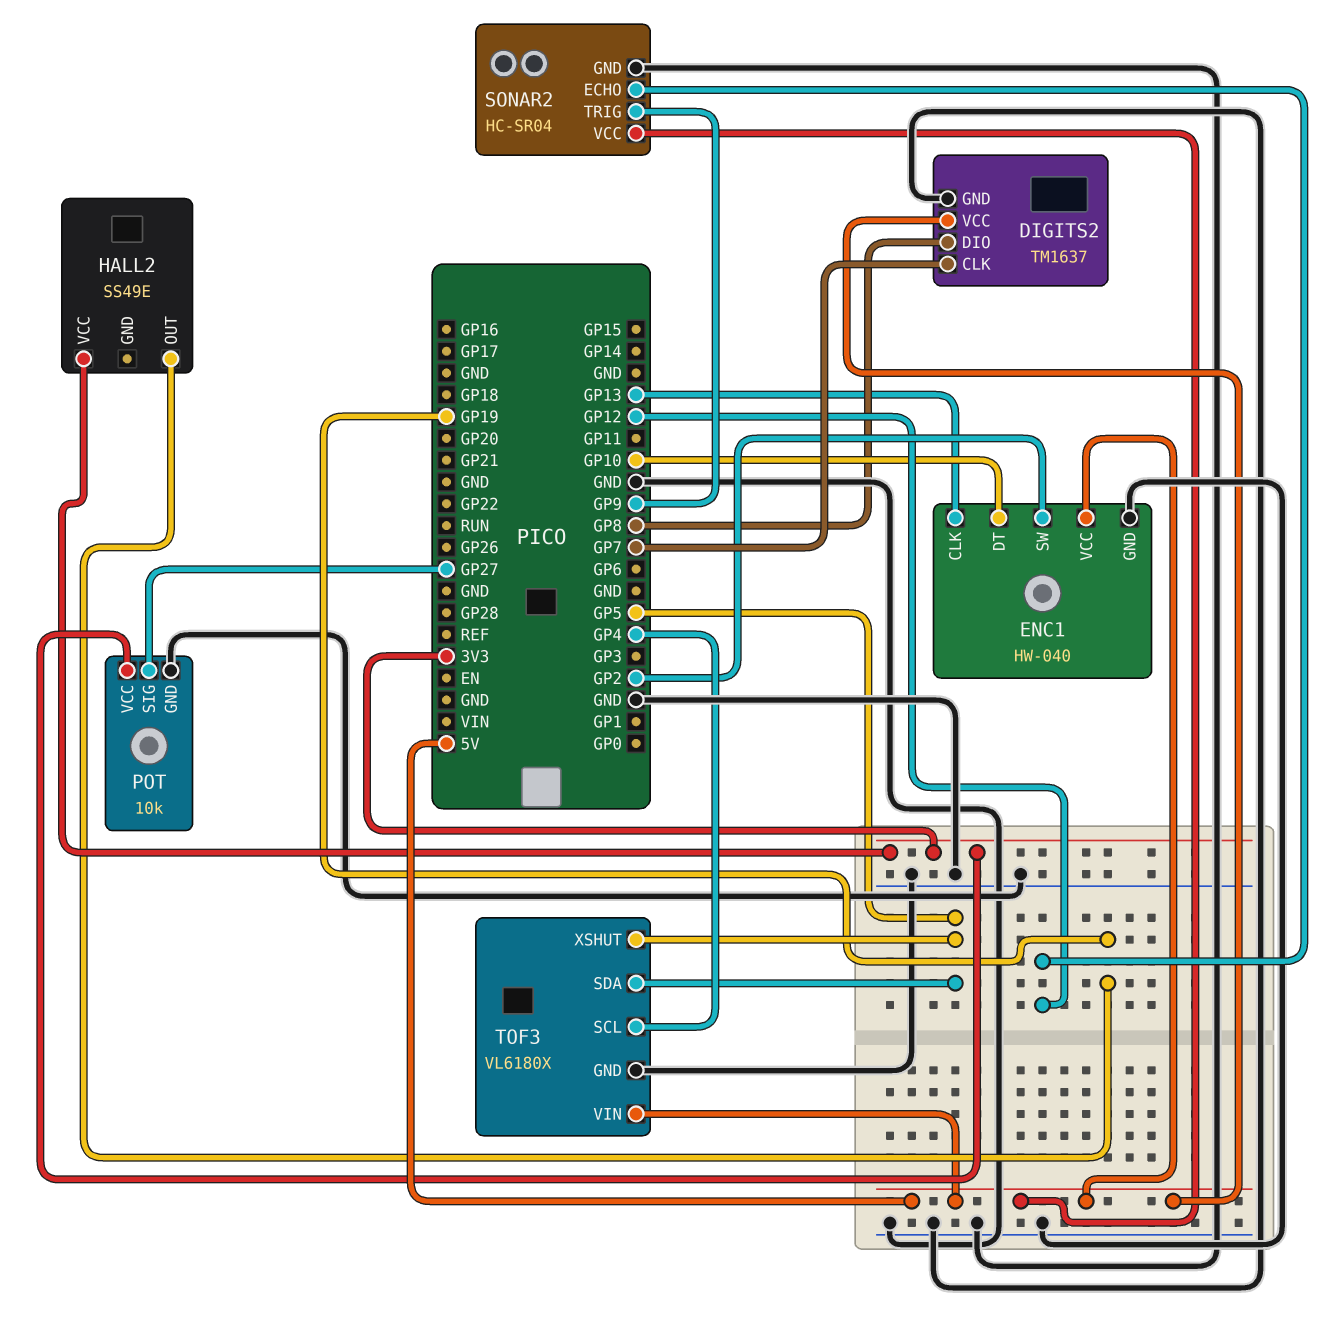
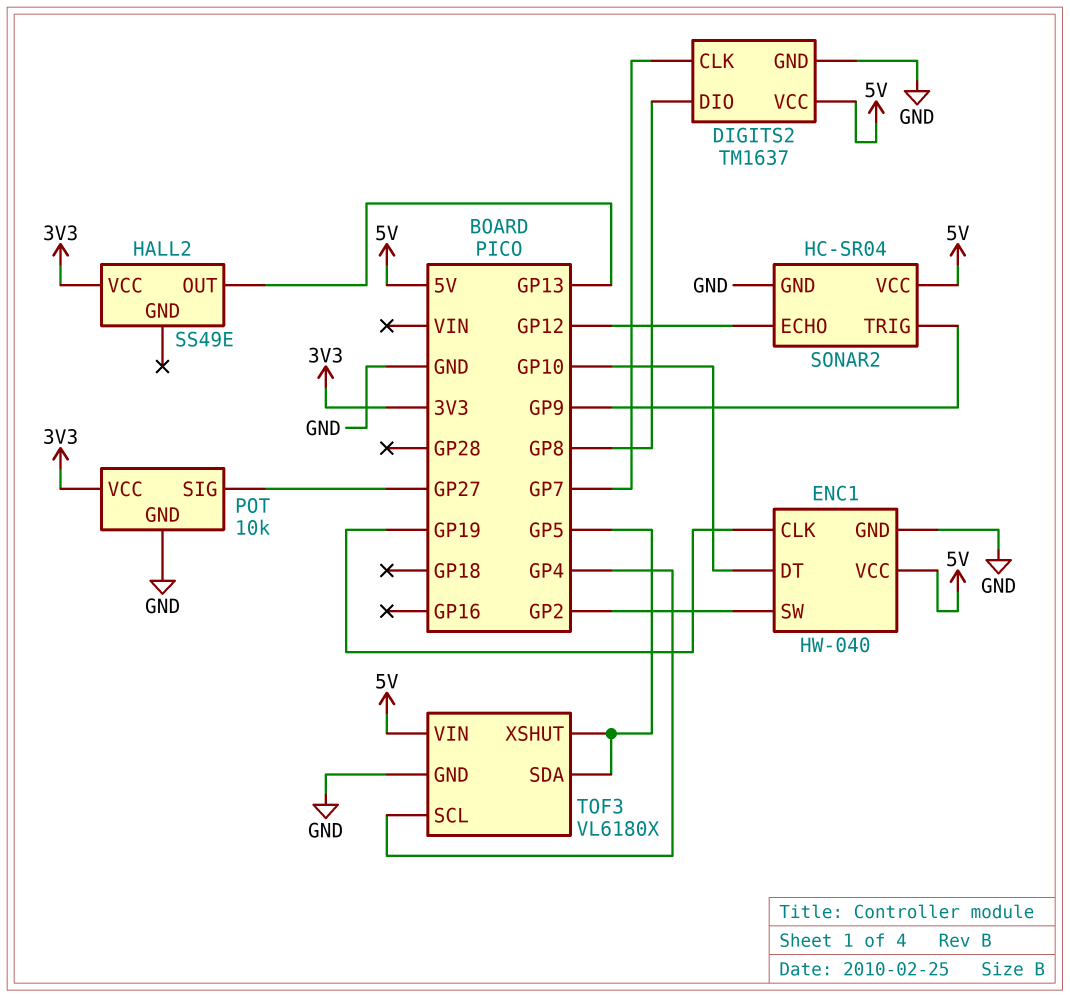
ENC1 pin CLK: GP13 -> GP19
HALL2 pin OUT: GP19 -> GP13

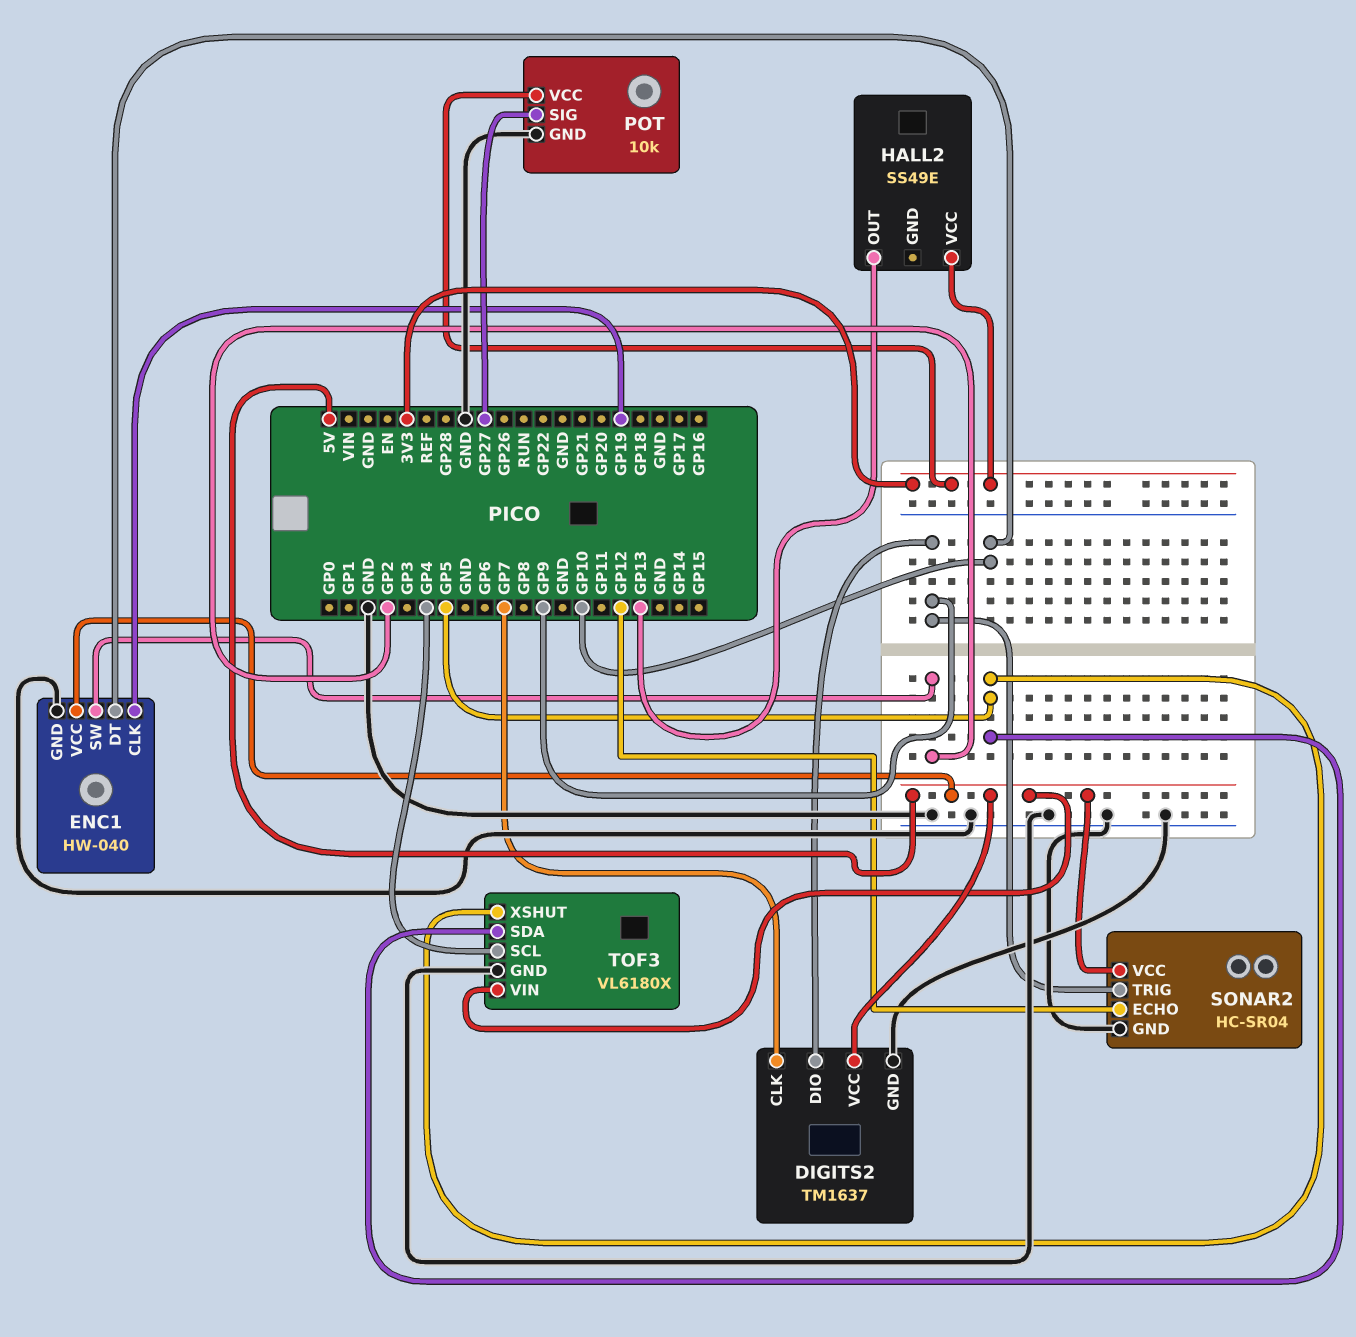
DIGITS2 pin DIO: GP8 -> GP9

